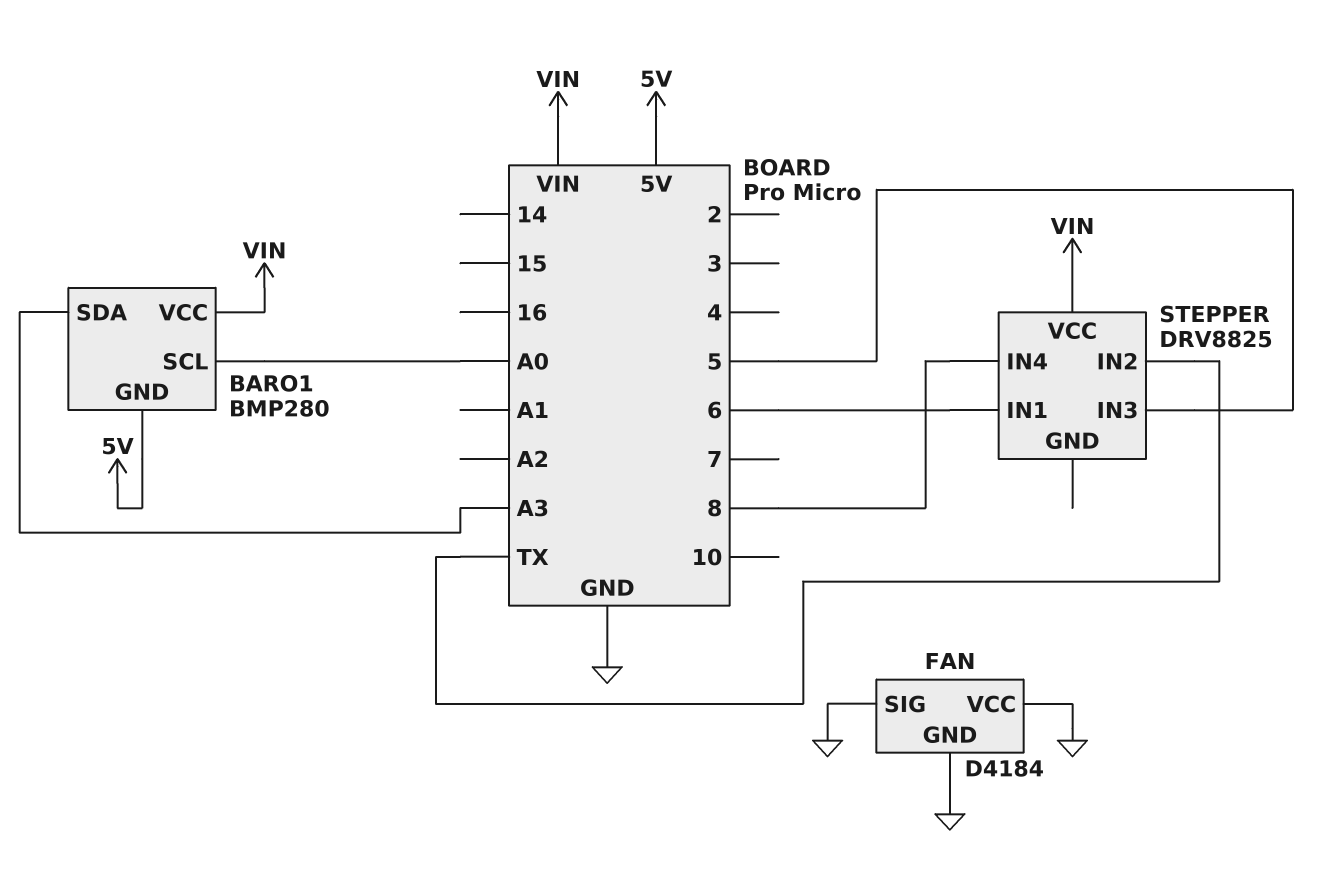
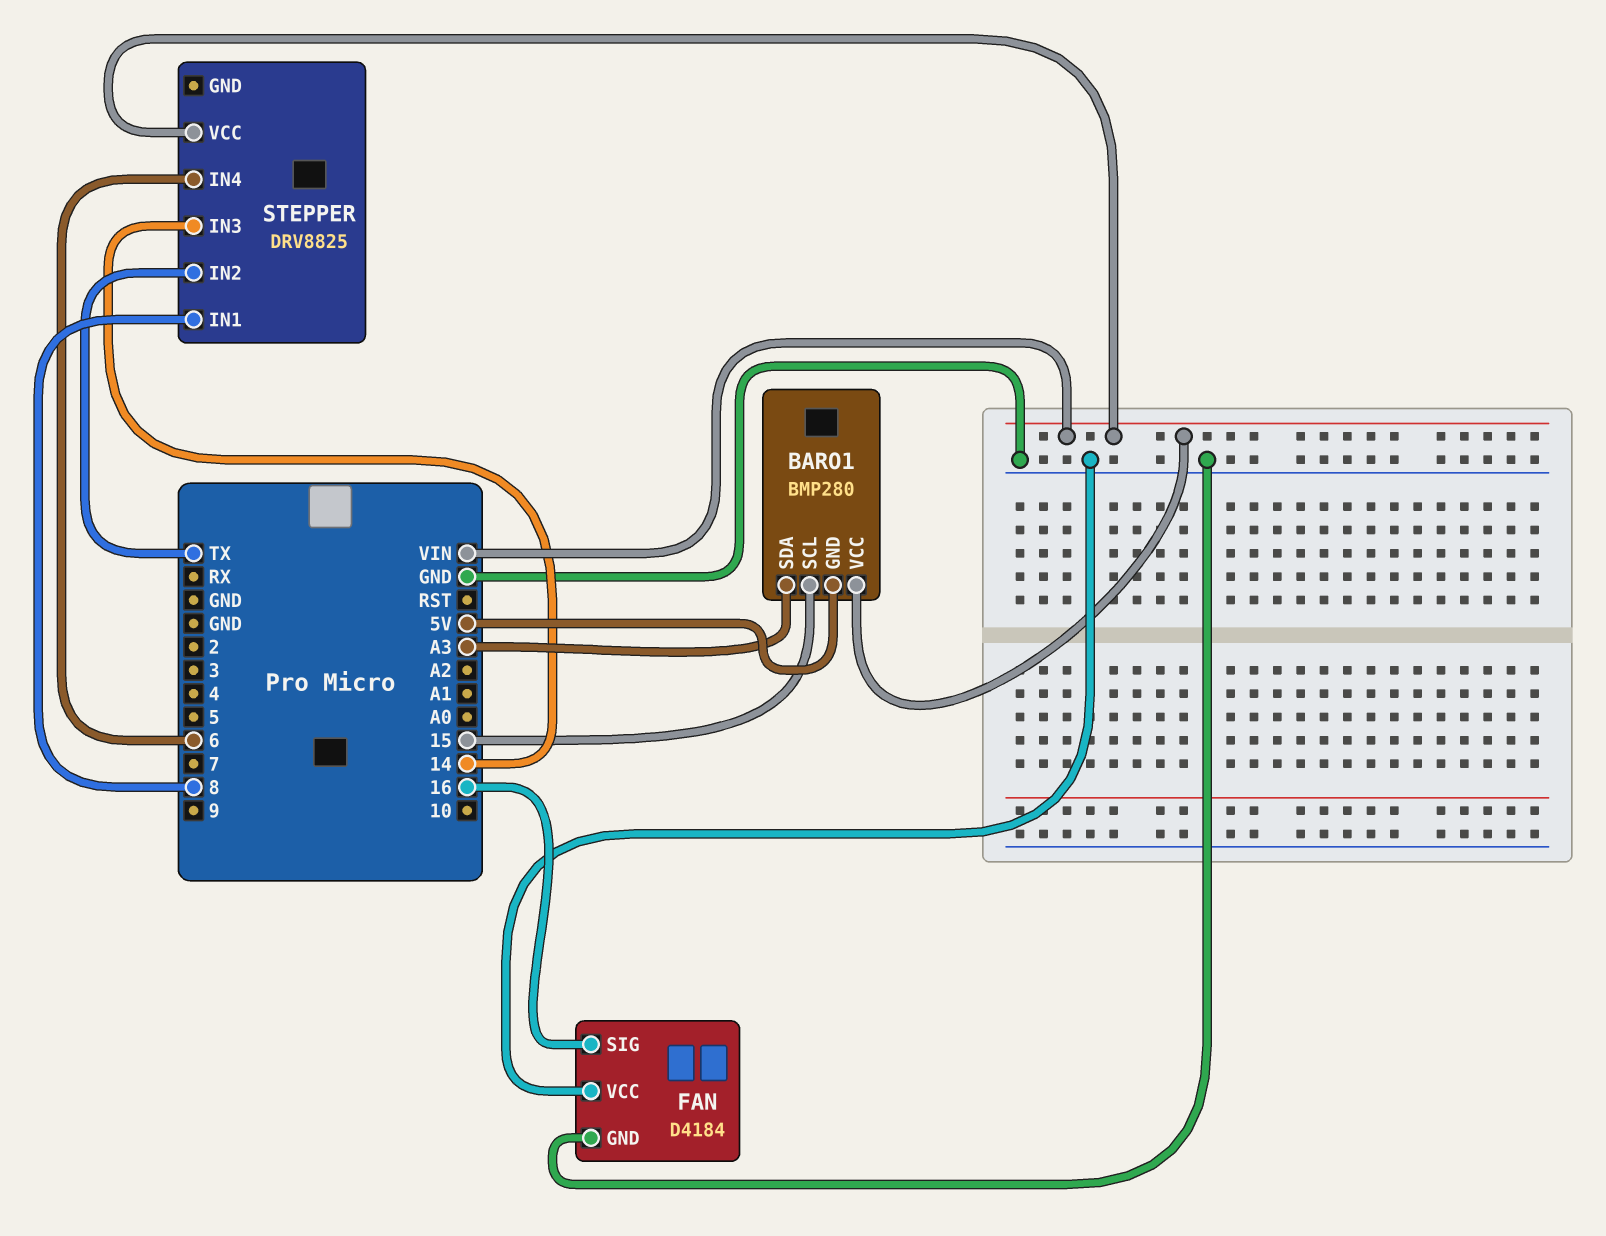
BARO1 pin SCL: A0 -> 15
FAN pin SIG: GND -> 16
STEPPER pin IN1: 6 -> 8
STEPPER pin IN3: 5 -> 14
STEPPER pin IN4: 8 -> 6

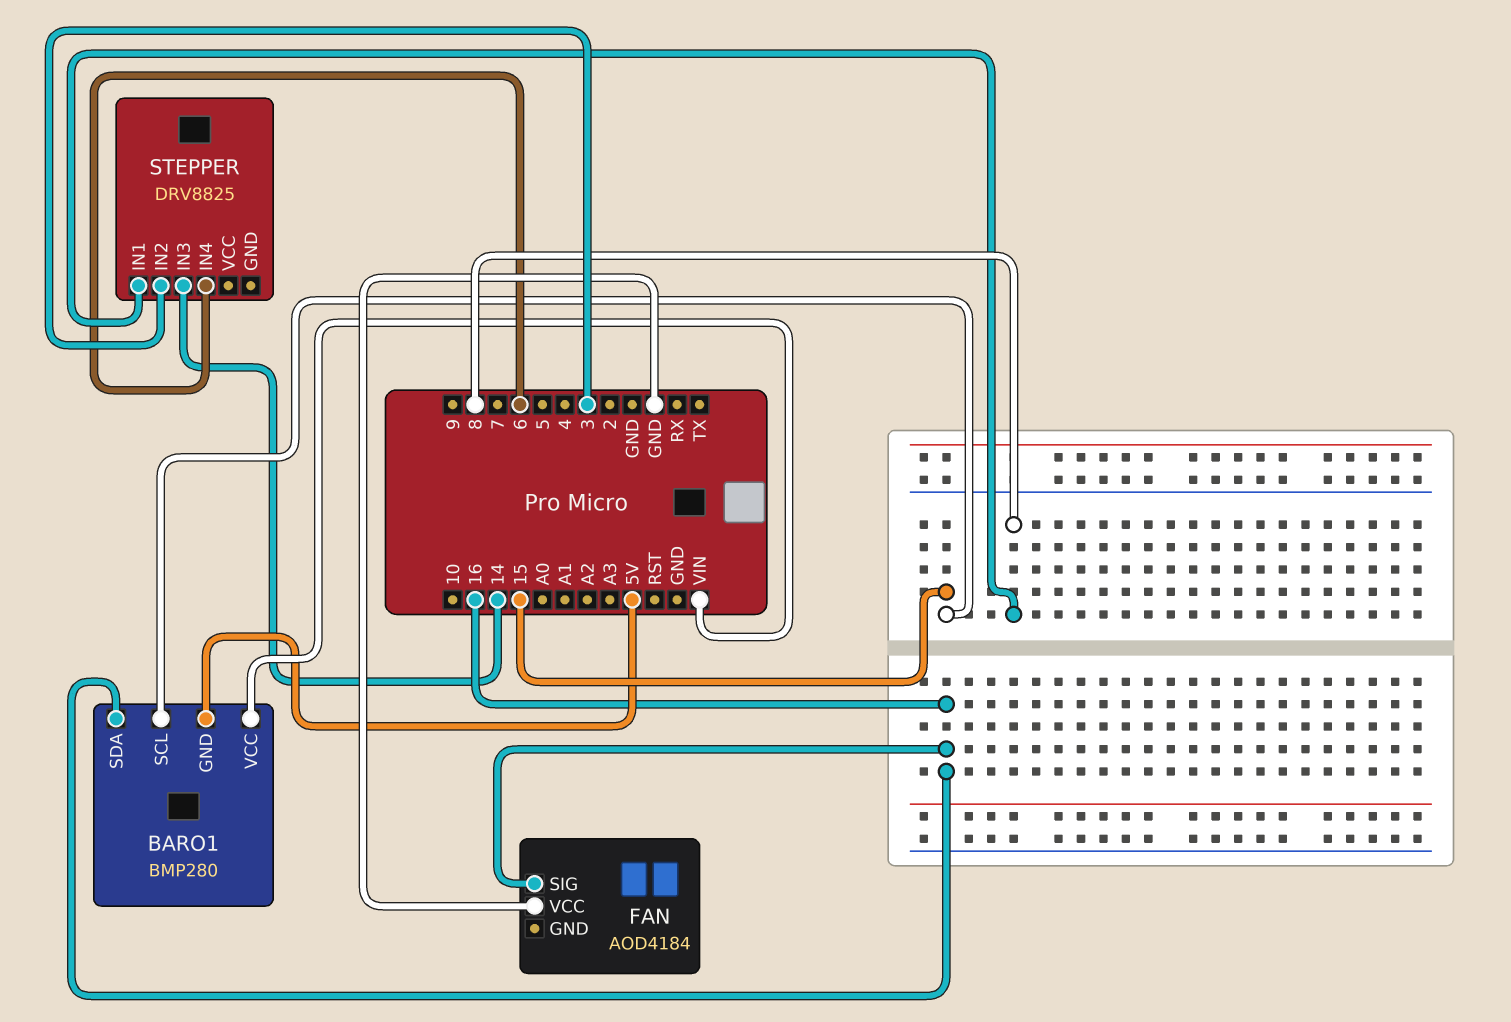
BARO1 pin SDA: A3 -> 16
FAN: D4184 -> AOD4184
FAN pin GND: GND -> none
STEPPER pin IN2: TX -> 3
STEPPER pin VCC: VIN -> none

